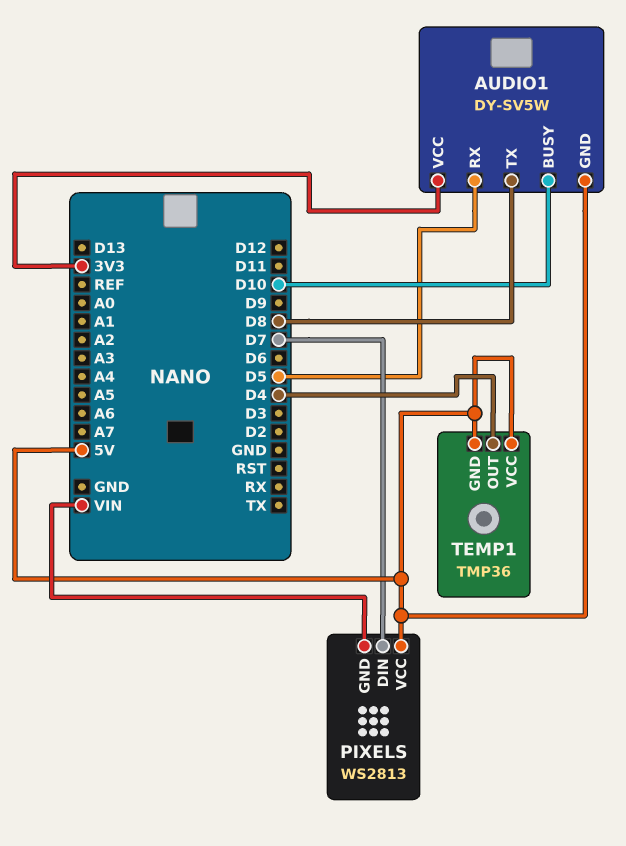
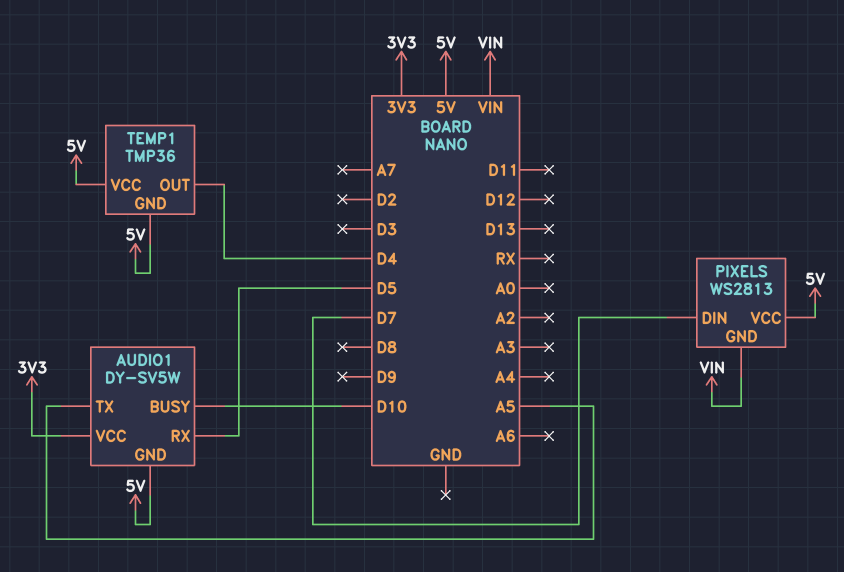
AUDIO1 pin TX: D8 -> A5

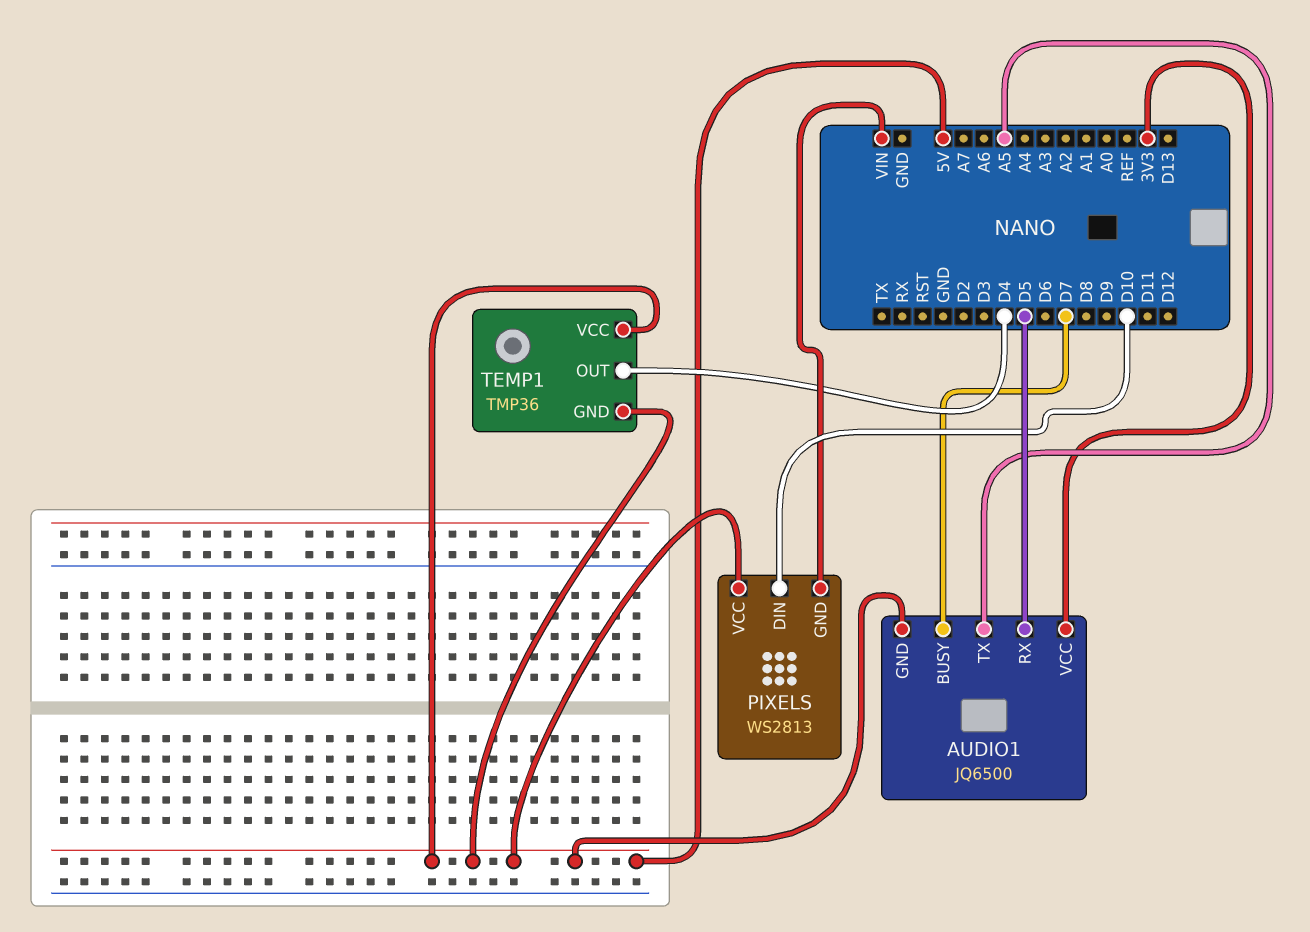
AUDIO1: DY-SV5W -> JQ6500
AUDIO1 pin BUSY: D10 -> D7
PIXELS pin DIN: D7 -> D10

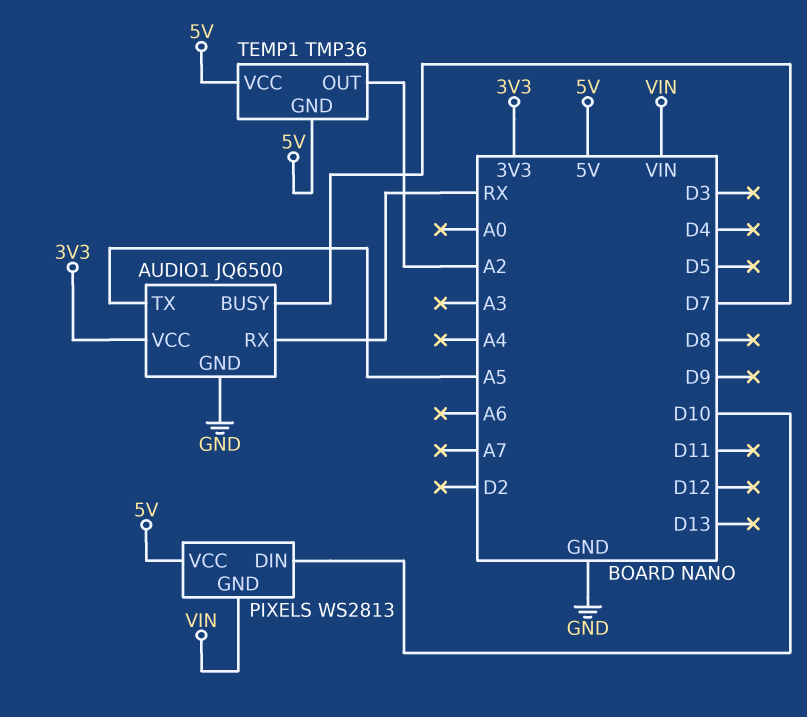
AUDIO1 pin GND: 5V -> GND
AUDIO1 pin RX: D5 -> RX
TEMP1 pin OUT: D4 -> A2

